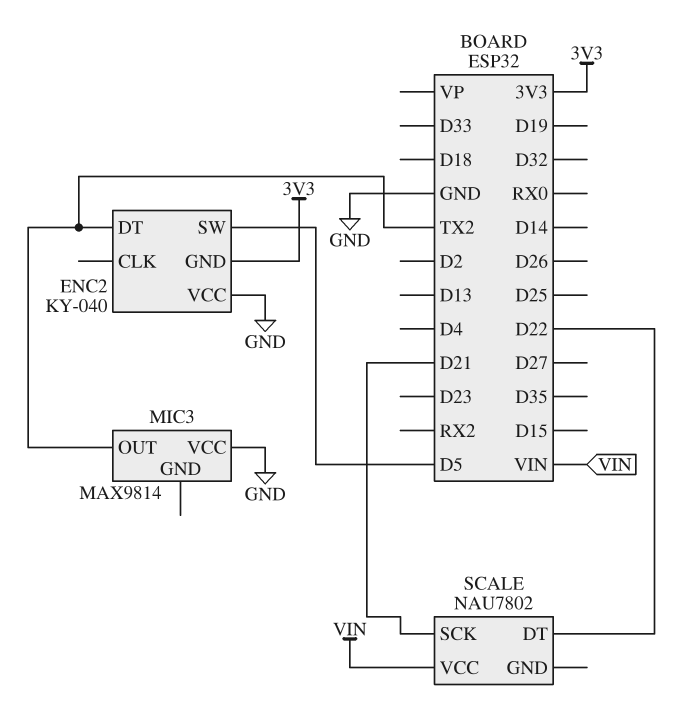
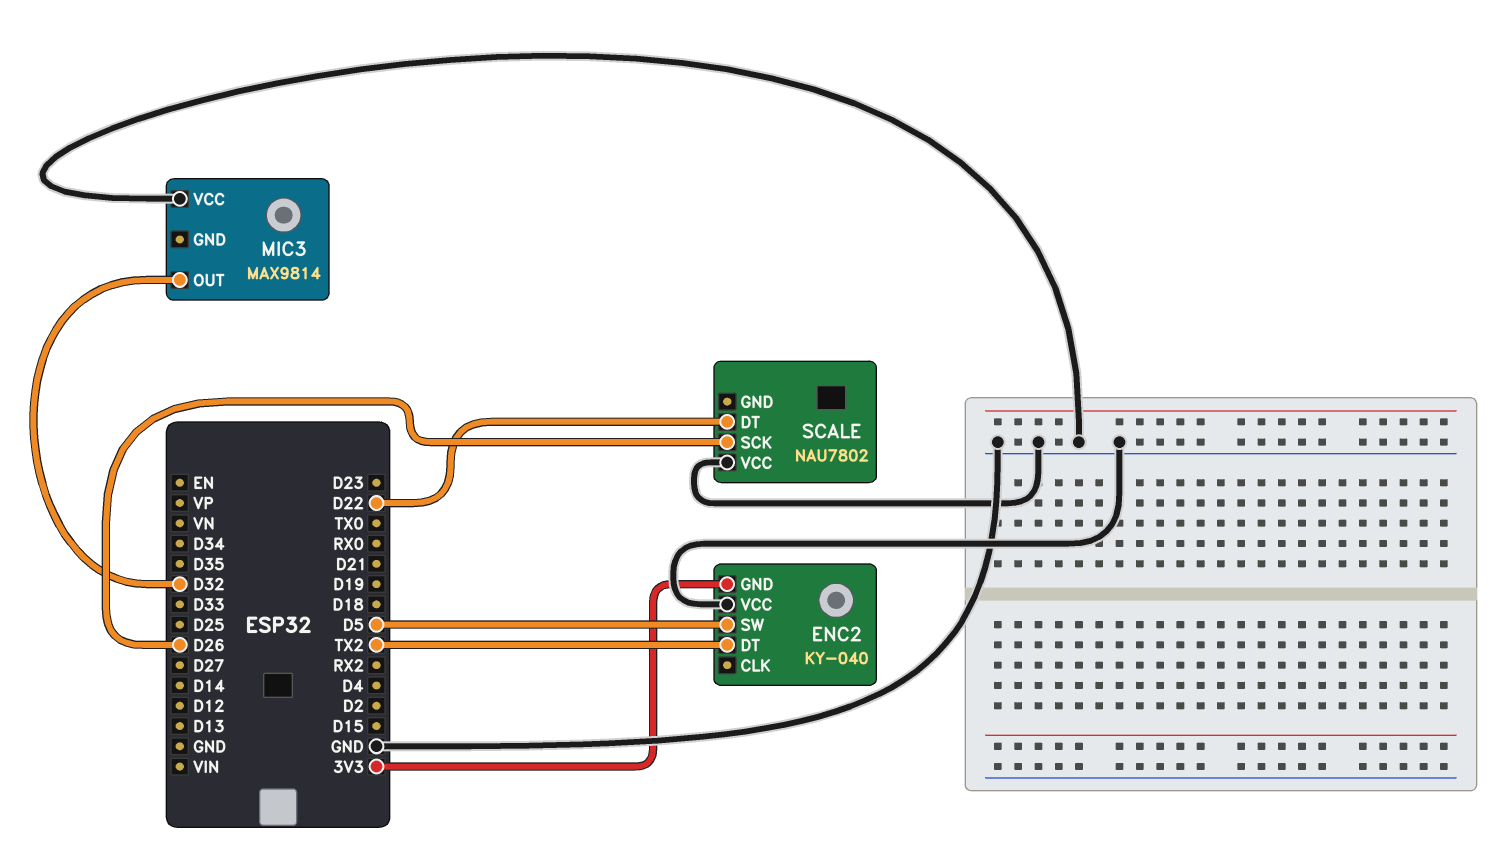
MIC3 pin OUT: TX2 -> D32
SCALE pin SCK: D21 -> D26
SCALE pin VCC: VIN -> GND

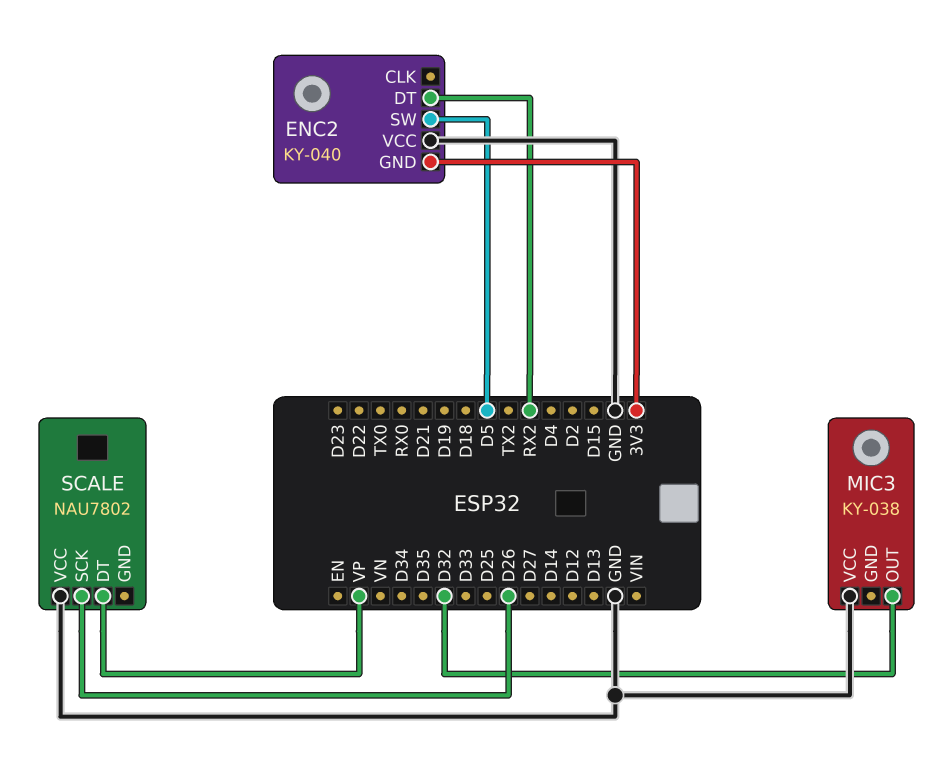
ENC2 pin DT: TX2 -> RX2
MIC3: MAX9814 -> KY-038
SCALE pin DT: D22 -> VP

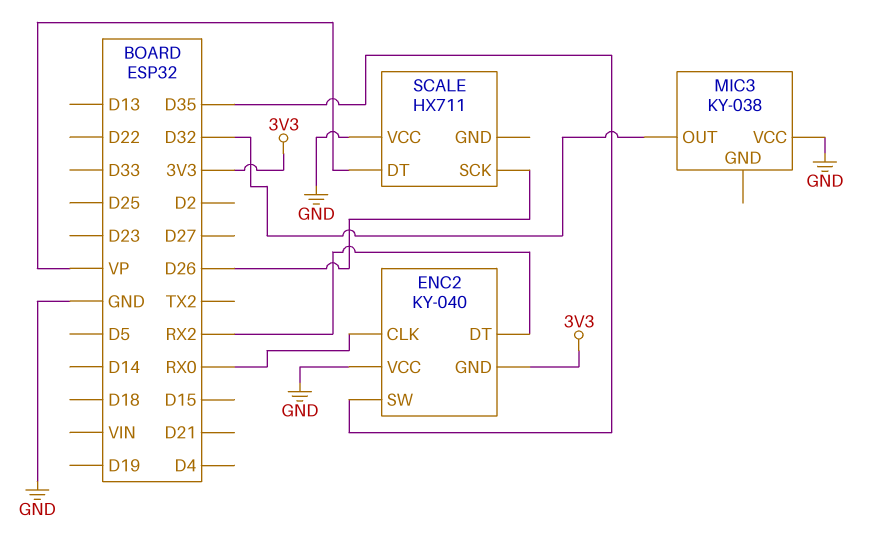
ENC2 pin CLK: none -> RX0
ENC2 pin SW: D5 -> D35
SCALE: NAU7802 -> HX711

